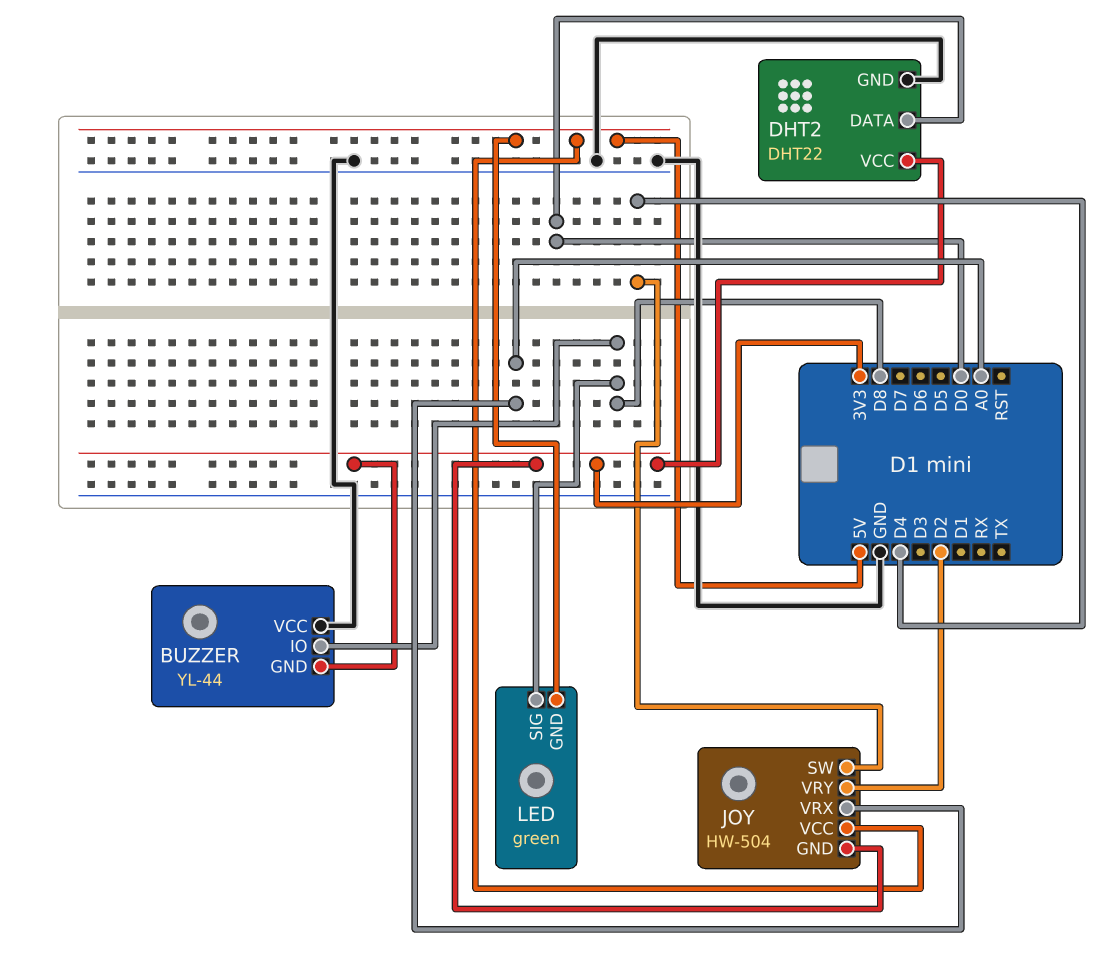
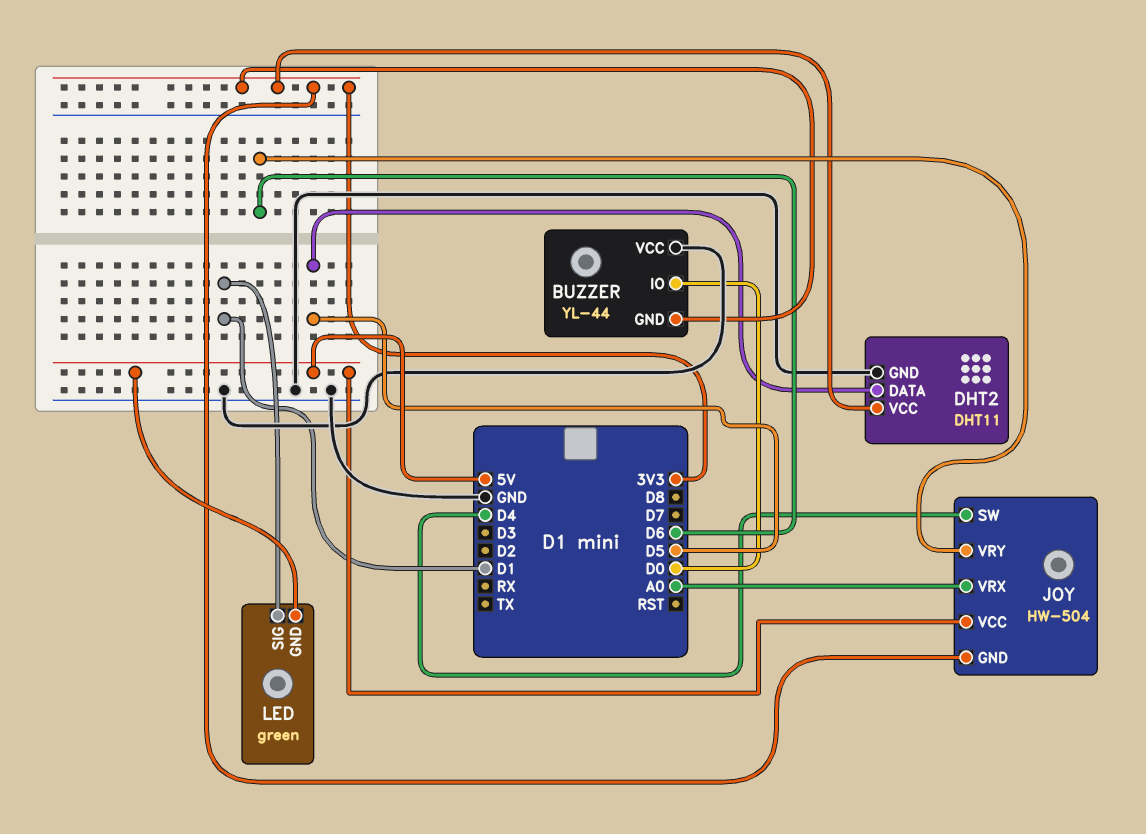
BUZZER pin IO: D8 -> D0
DHT2: DHT22 -> DHT11
DHT2 pin DATA: D0 -> D5
JOY pin VRY: D2 -> D6
LED pin SIG: D8 -> D1

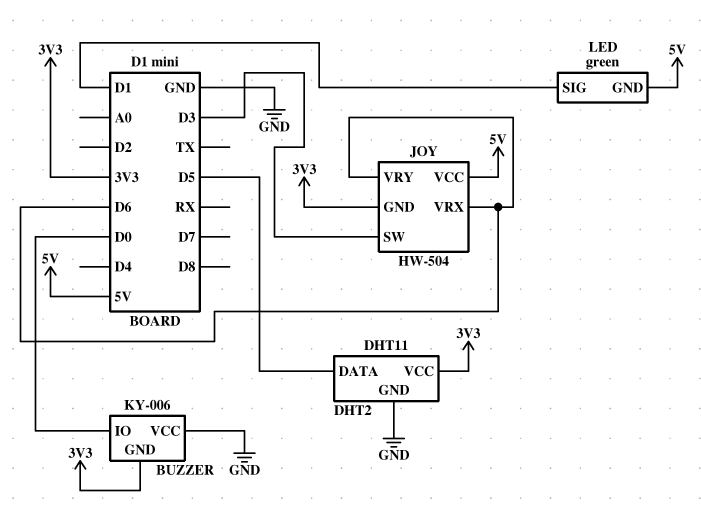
BUZZER: YL-44 -> KY-006
JOY pin SW: D4 -> D3
JOY pin VRX: A0 -> D6

